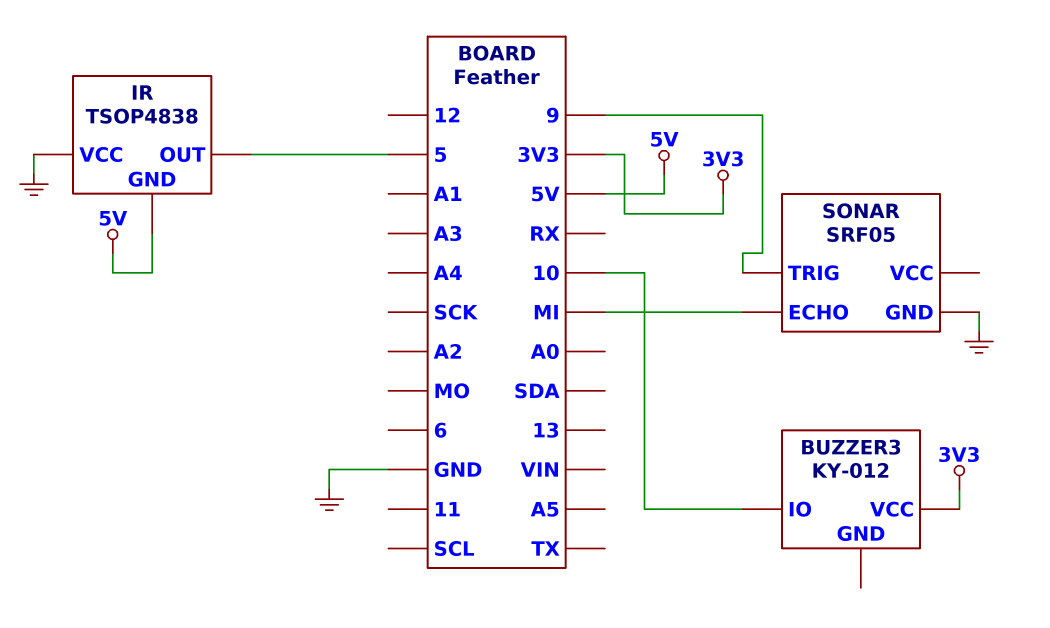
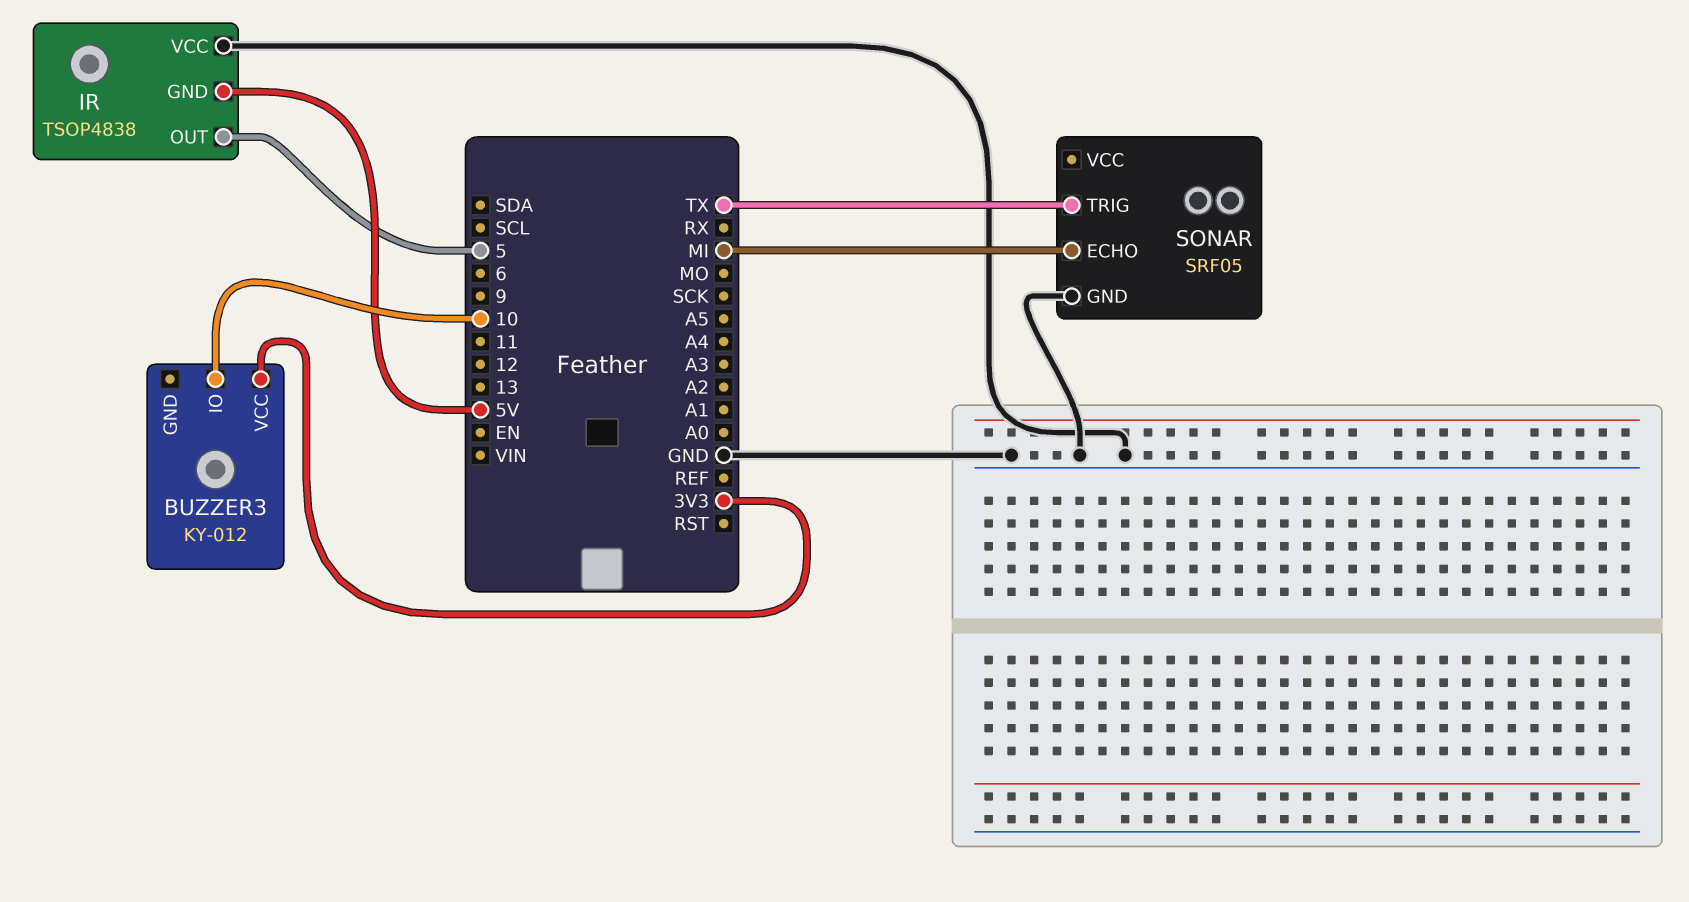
SONAR pin TRIG: 9 -> TX

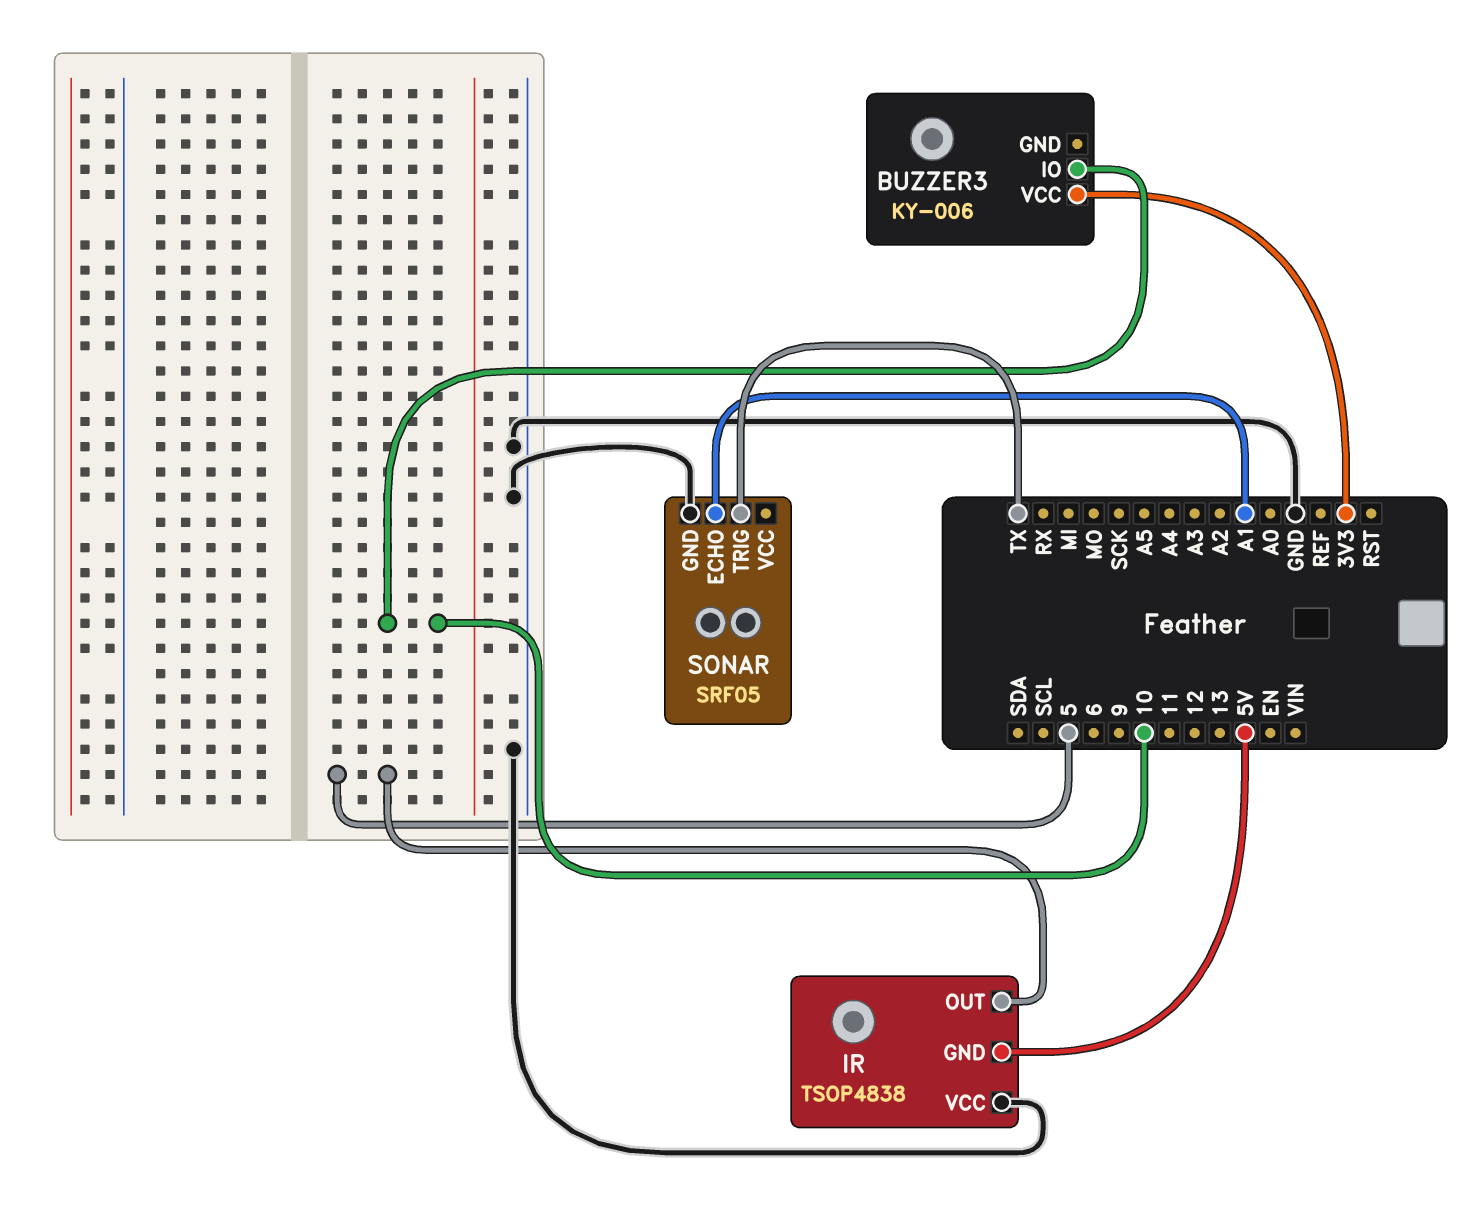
BUZZER3: KY-012 -> KY-006
SONAR pin ECHO: MI -> A1

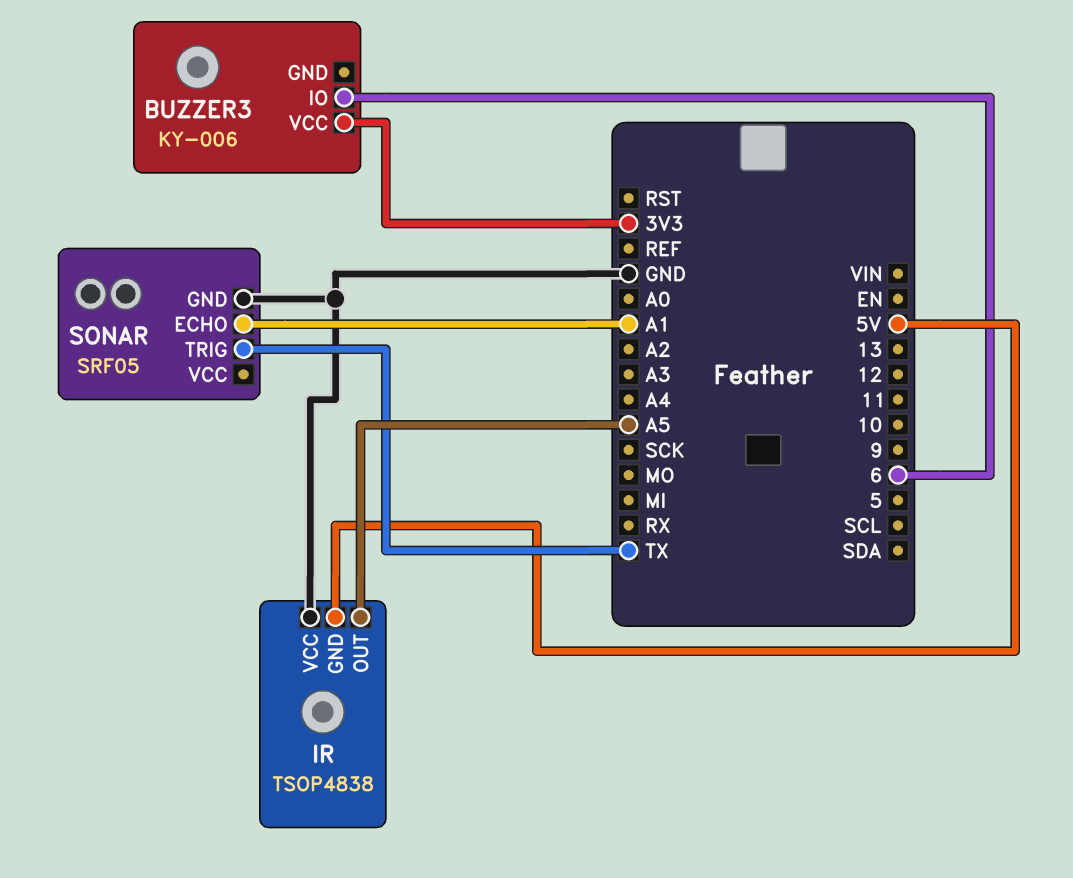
BUZZER3 pin IO: 10 -> 6
IR pin OUT: 5 -> A5

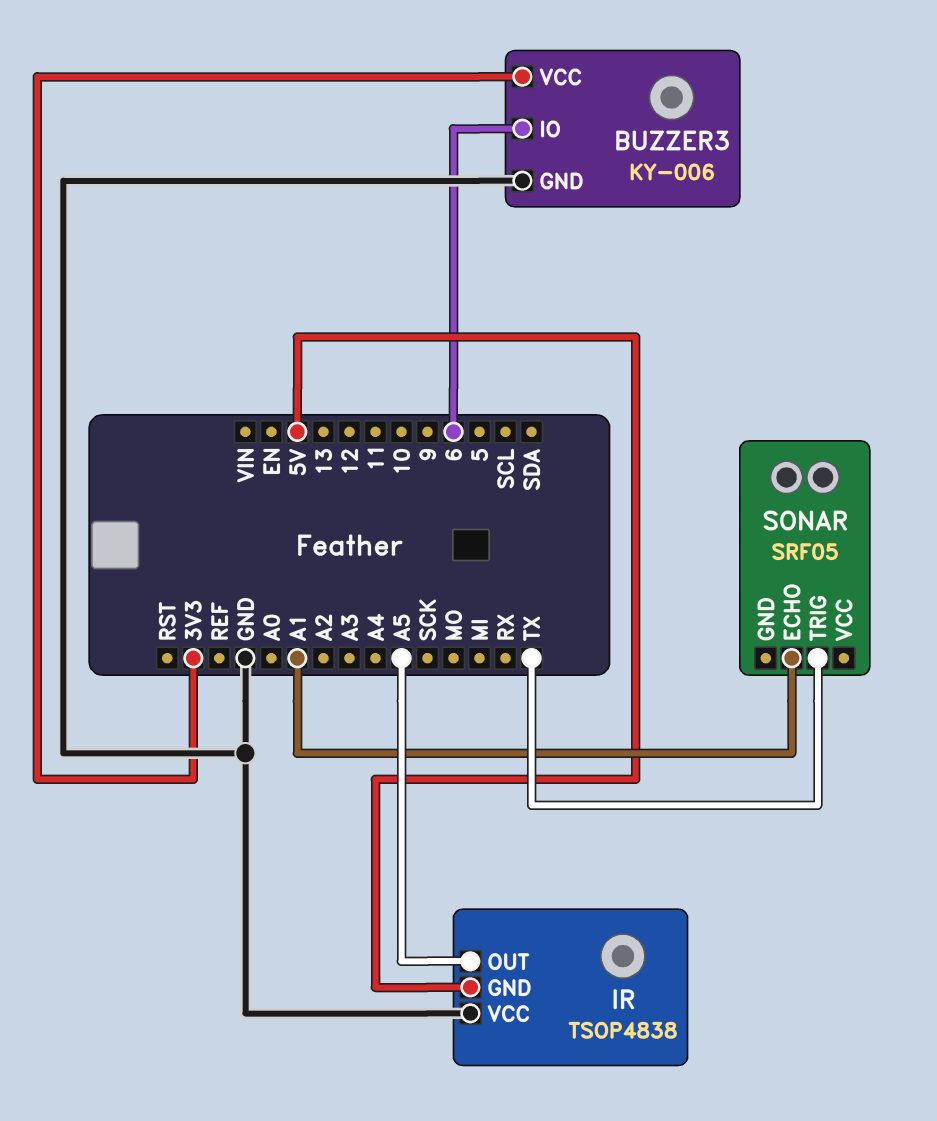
BUZZER3 pin GND: none -> GND
SONAR pin GND: GND -> none

